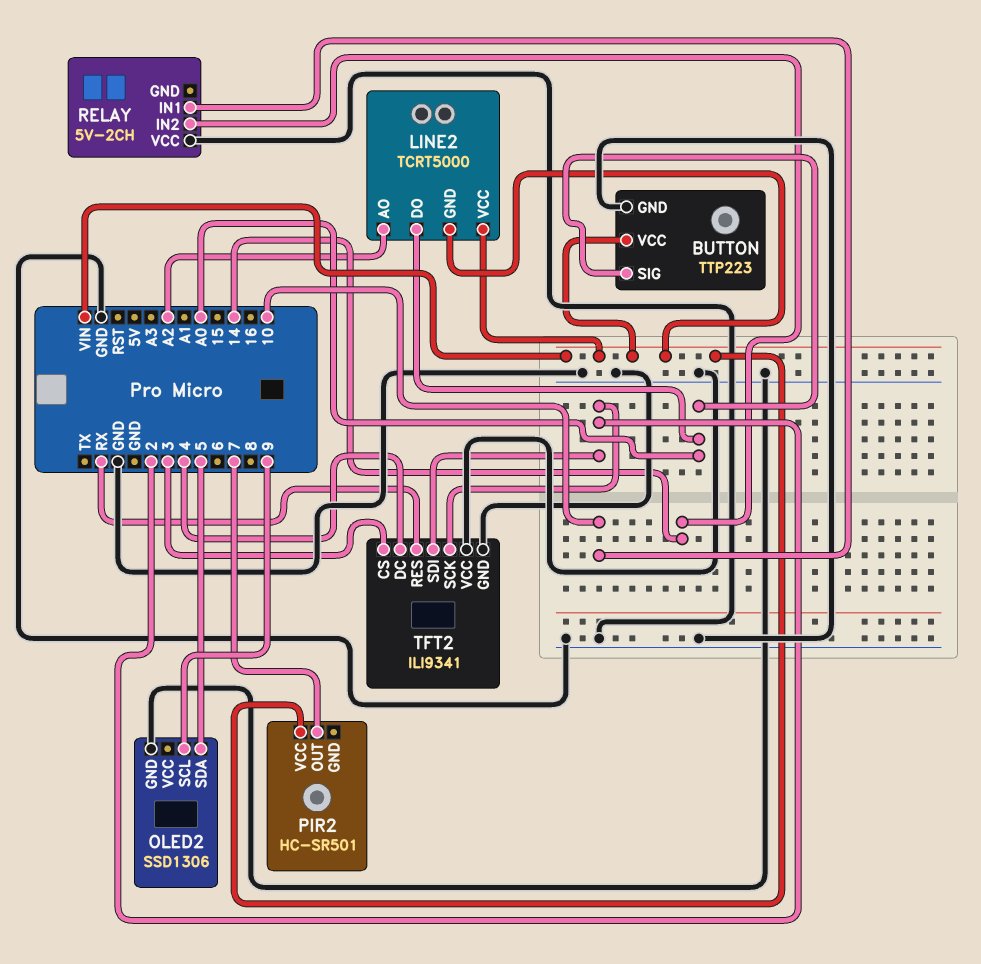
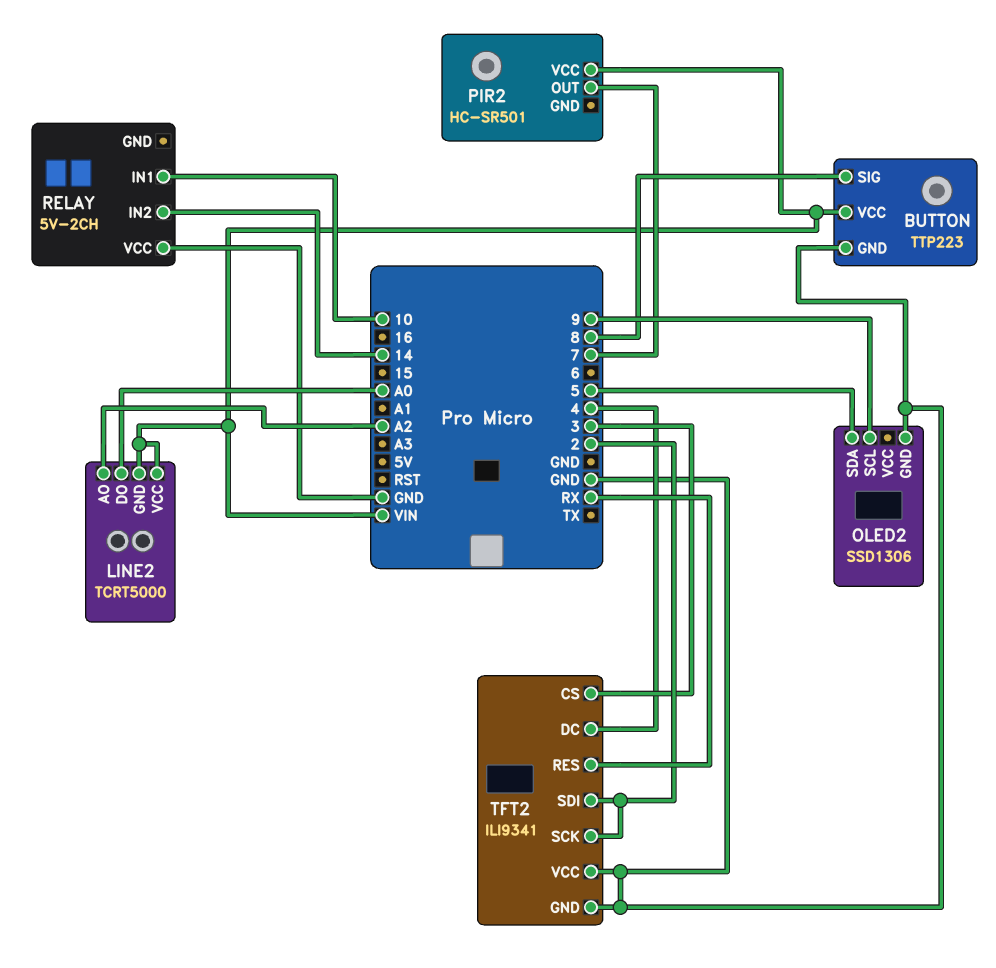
BUTTON pin SIG: A0 -> 8

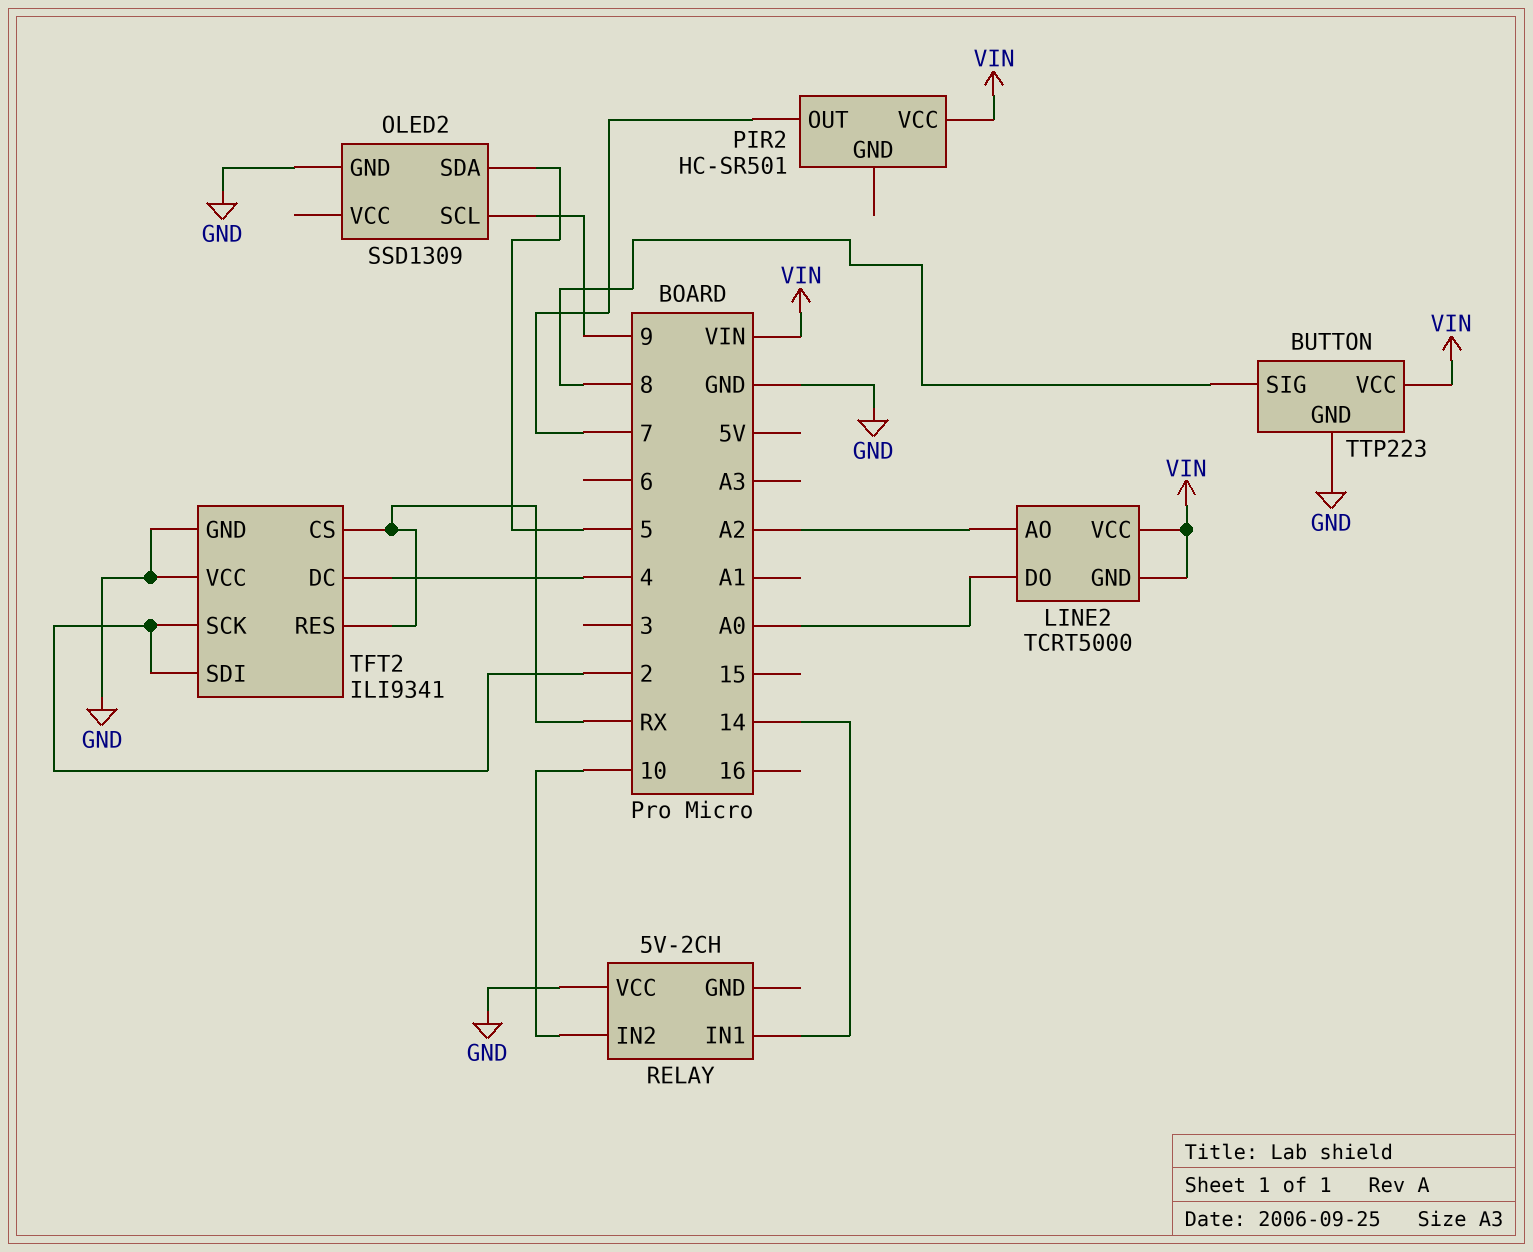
OLED2: SSD1306 -> SSD1309
RELAY pin IN1: 10 -> 14
RELAY pin IN2: 14 -> 10
TFT2 pin CS: 3 -> RX

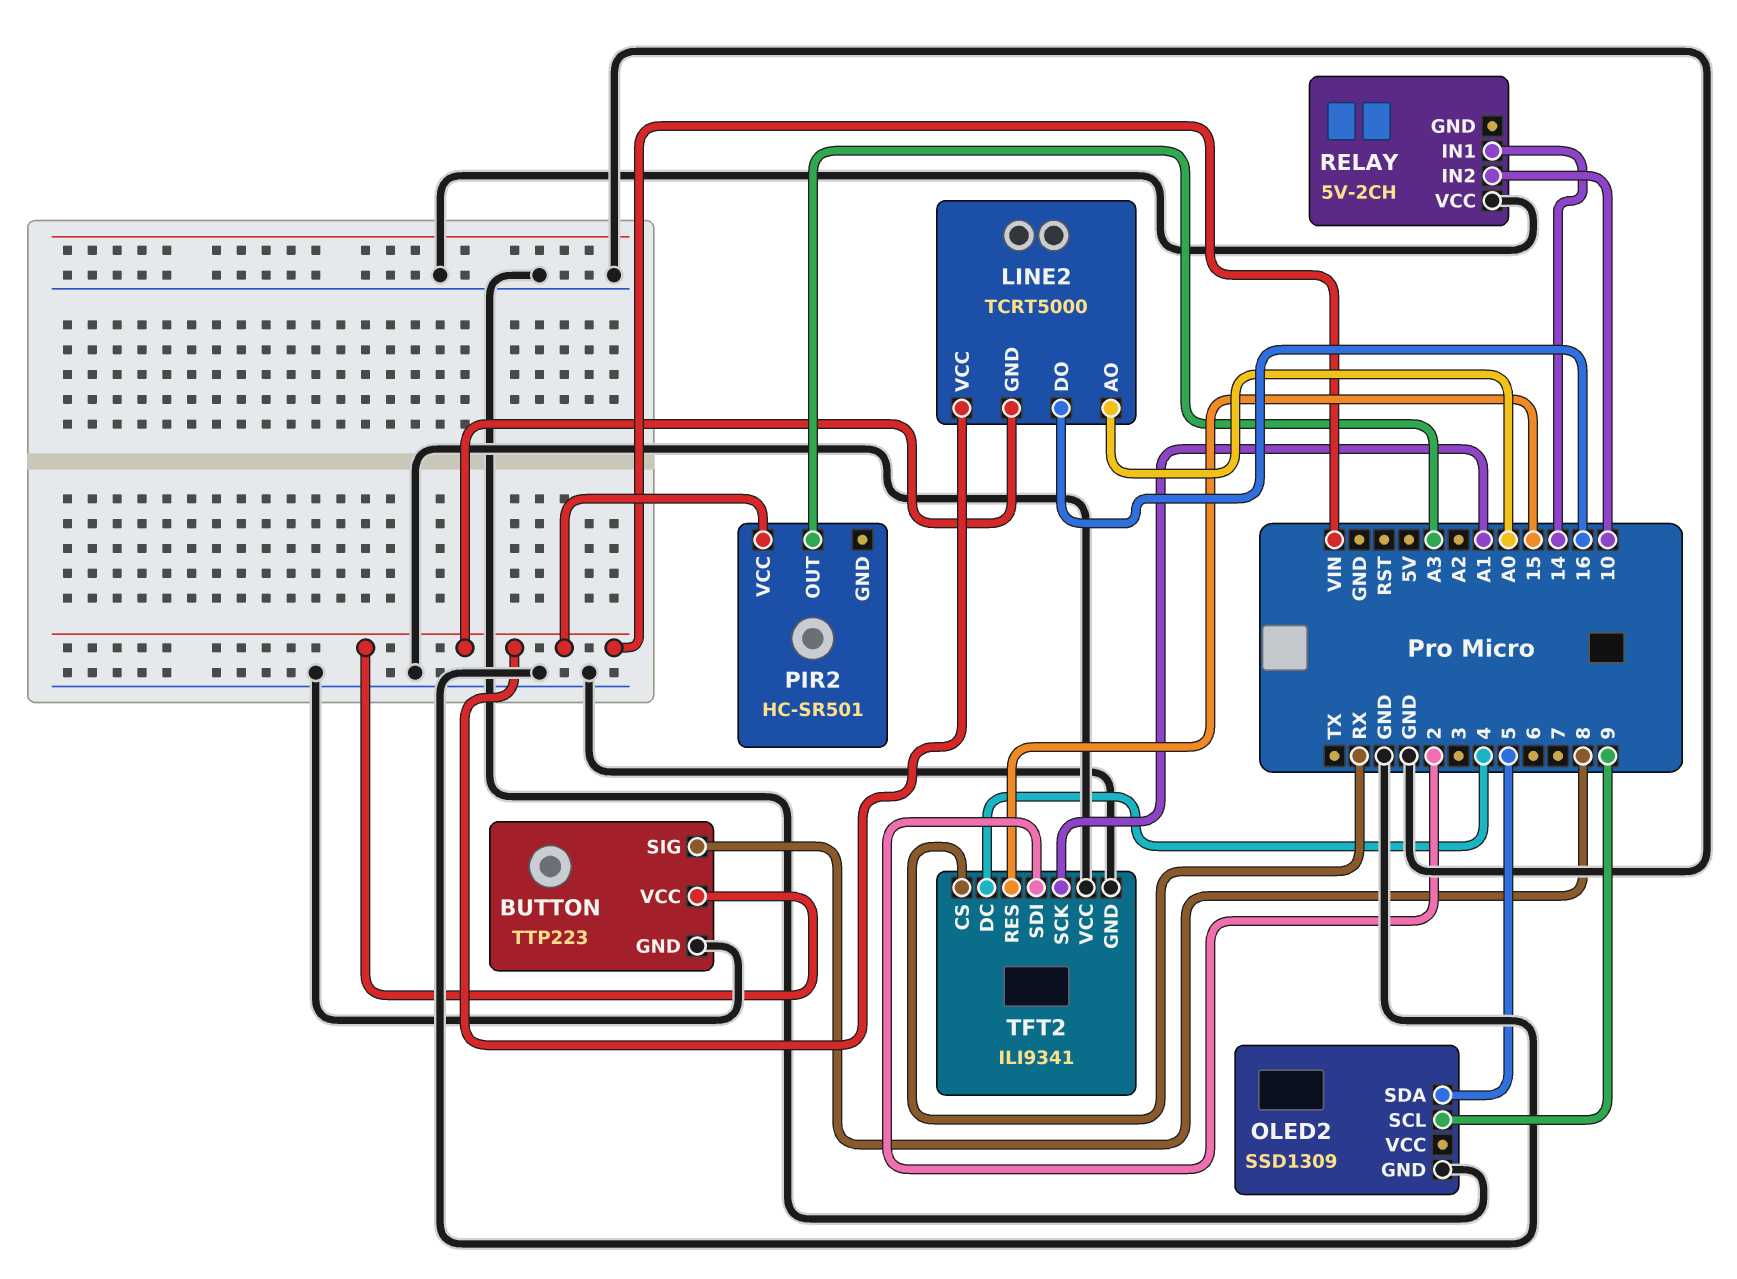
LINE2 pin AO: A2 -> A0
LINE2 pin DO: A0 -> 16
PIR2 pin OUT: 7 -> A3
TFT2 pin RES: RX -> 15
TFT2 pin SCK: 2 -> A1

